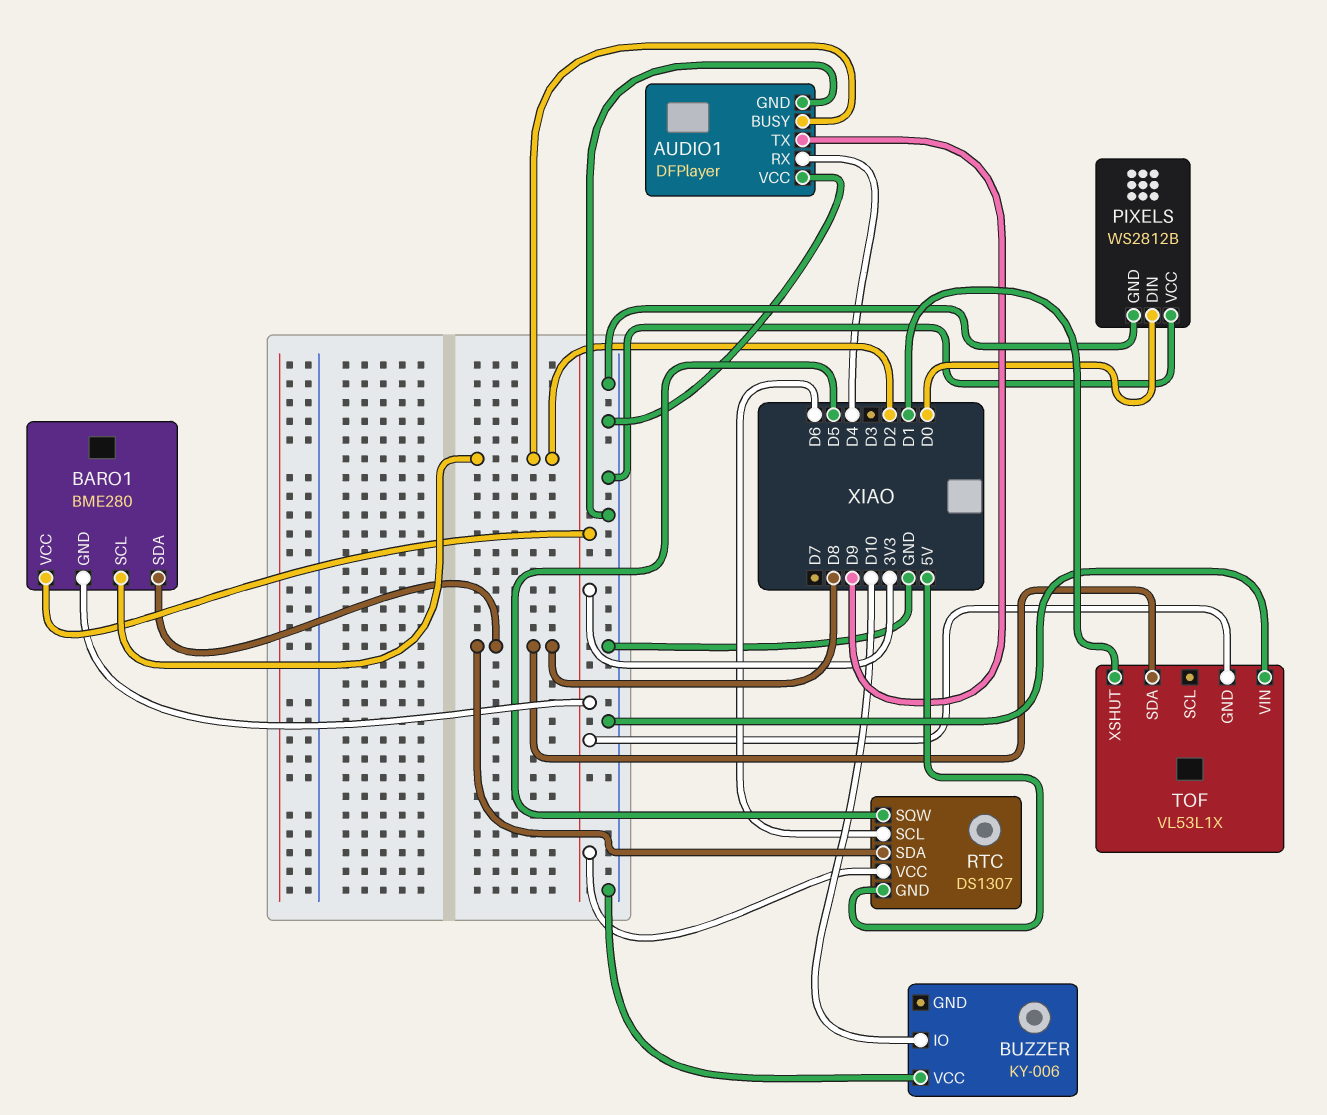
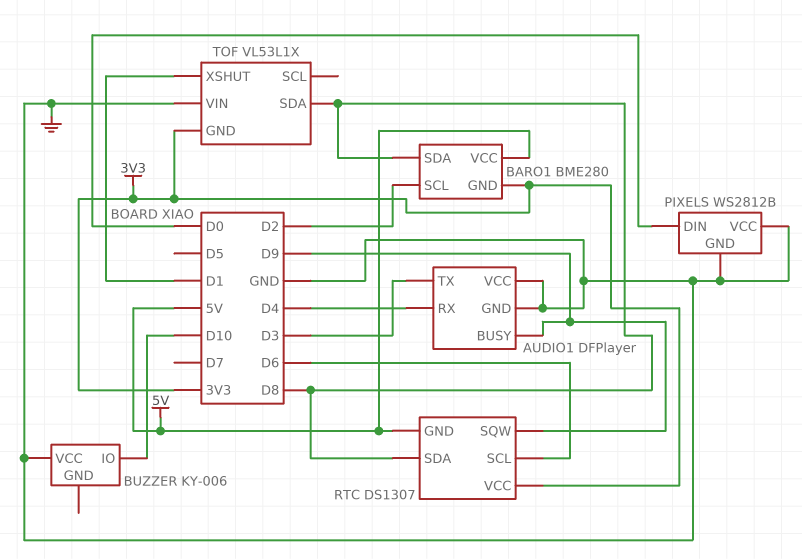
AUDIO1 pin BUSY: D2 -> D9
AUDIO1 pin TX: D9 -> D3
BARO1 pin VCC: 3V3 -> 5V
RTC pin SQW: D5 -> D9

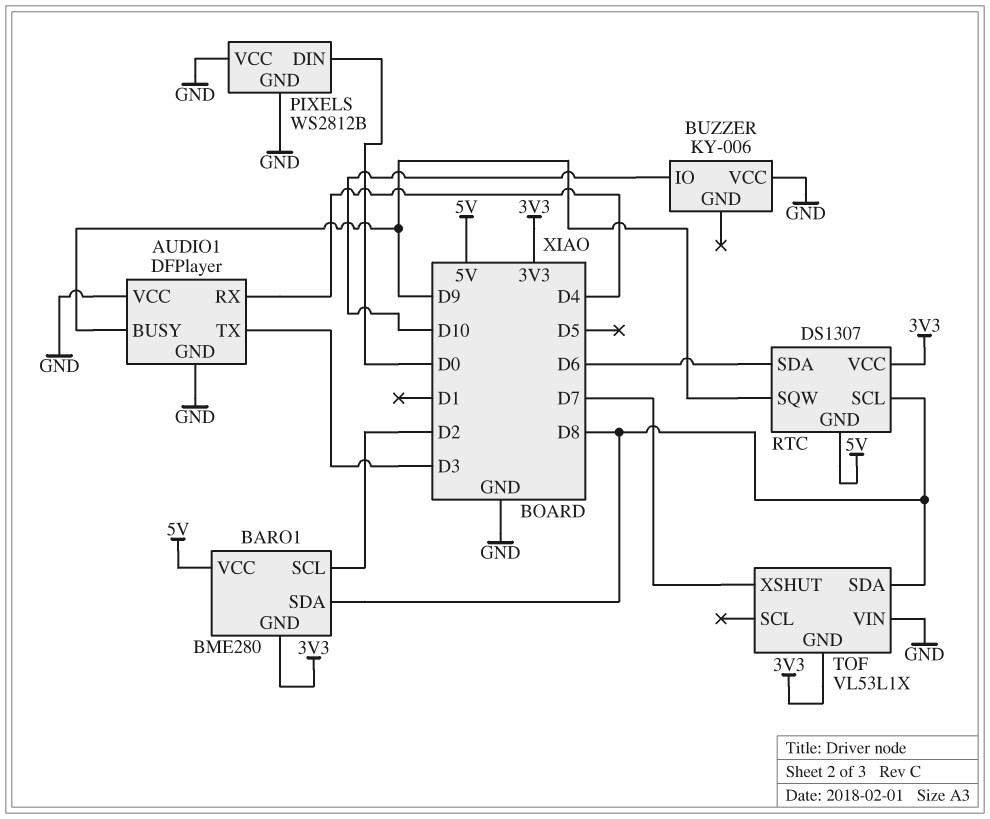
RTC pin SCL: D6 -> D8
RTC pin SDA: D8 -> D6
TOF pin XSHUT: D1 -> D7

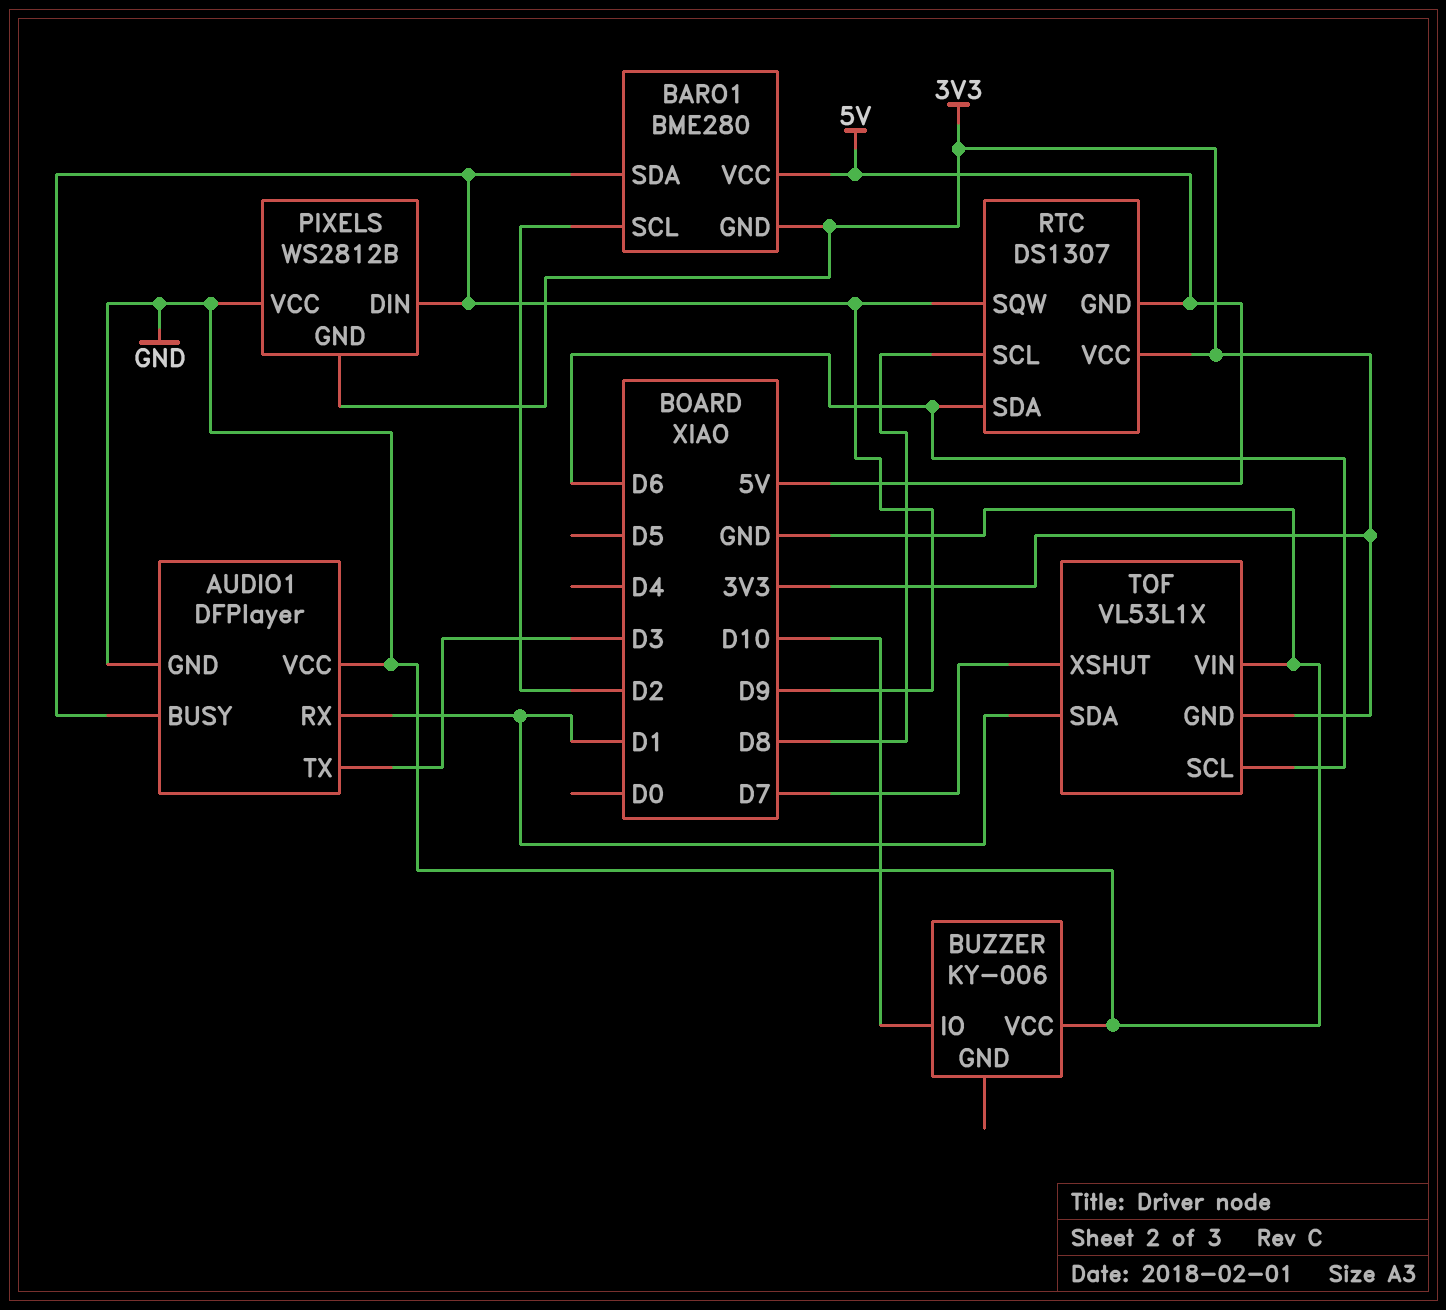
AUDIO1 pin RX: D4 -> D1
BARO1 pin SDA: D8 -> D9
PIXELS pin DIN: D0 -> D9
PIXELS pin GND: GND -> 3V3
TOF pin SCL: none -> D6
TOF pin SDA: D8 -> D1

